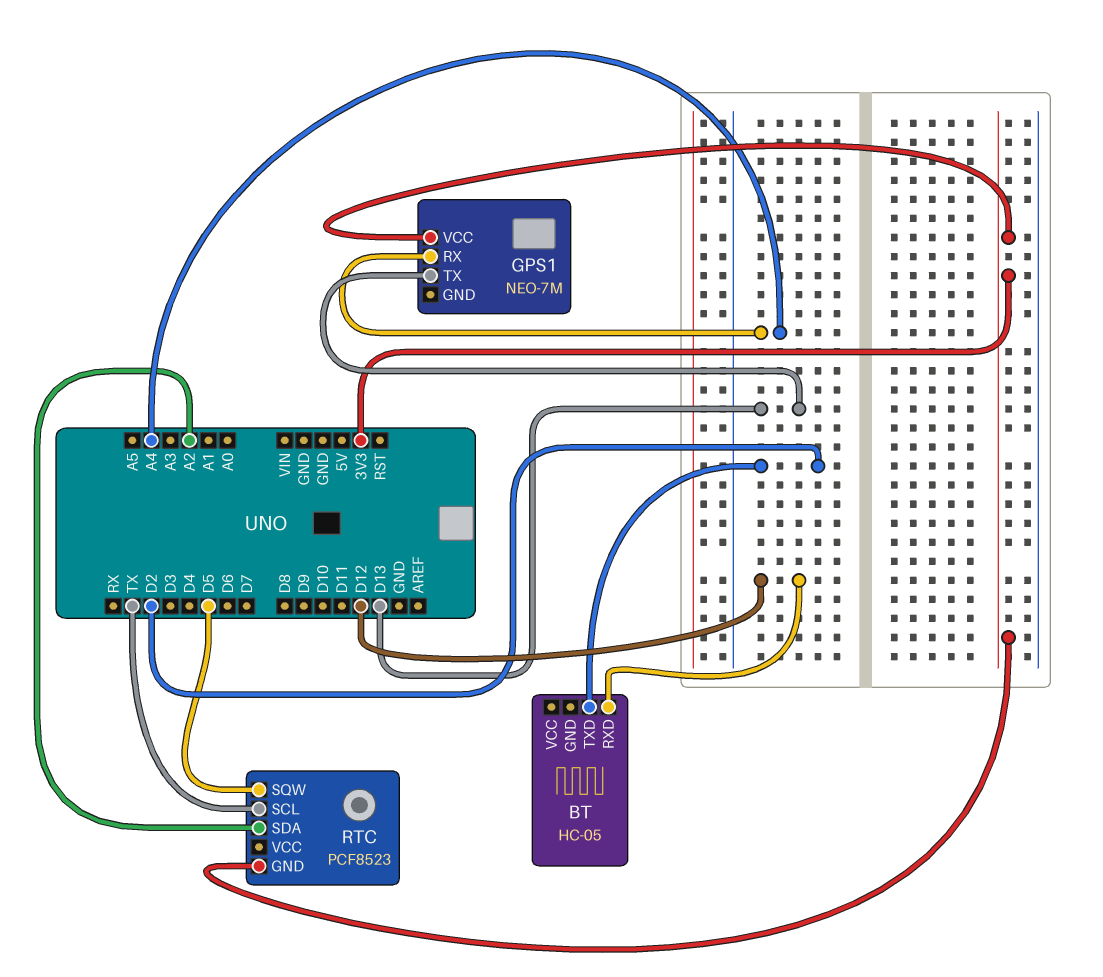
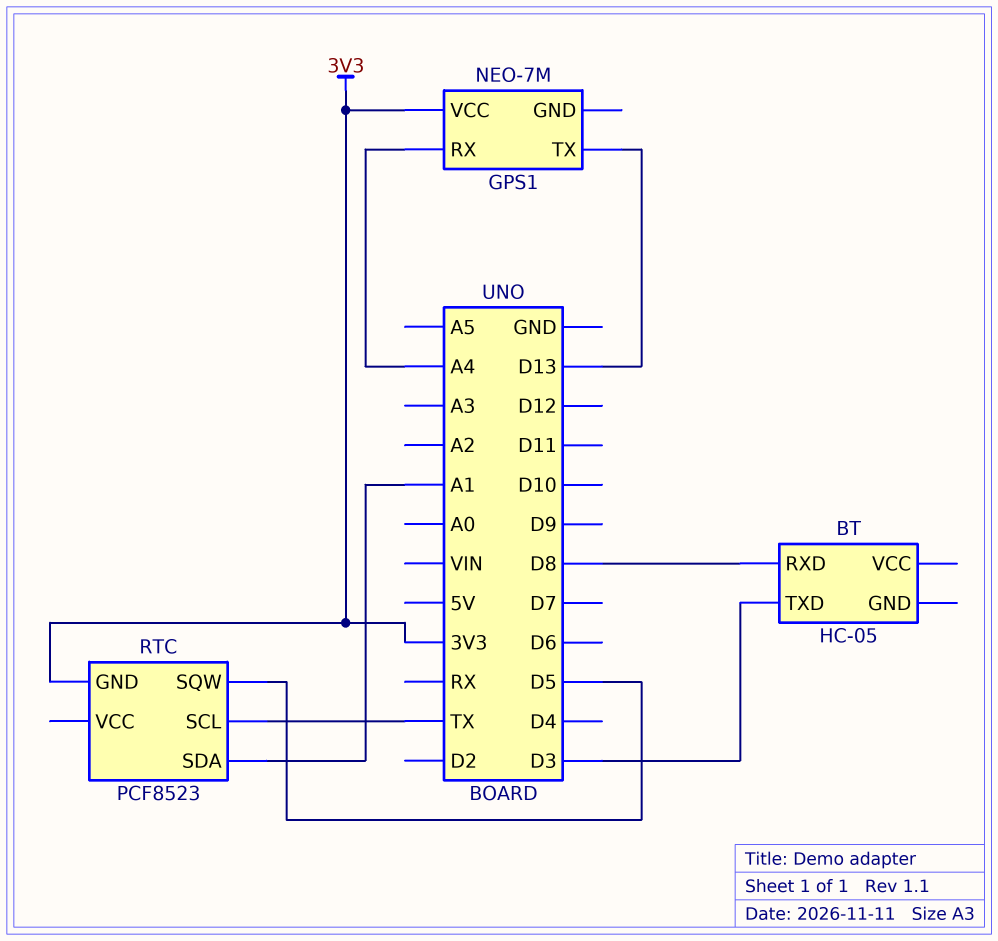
BT pin RXD: D12 -> D8
BT pin TXD: D2 -> D3
RTC pin SDA: A2 -> A1

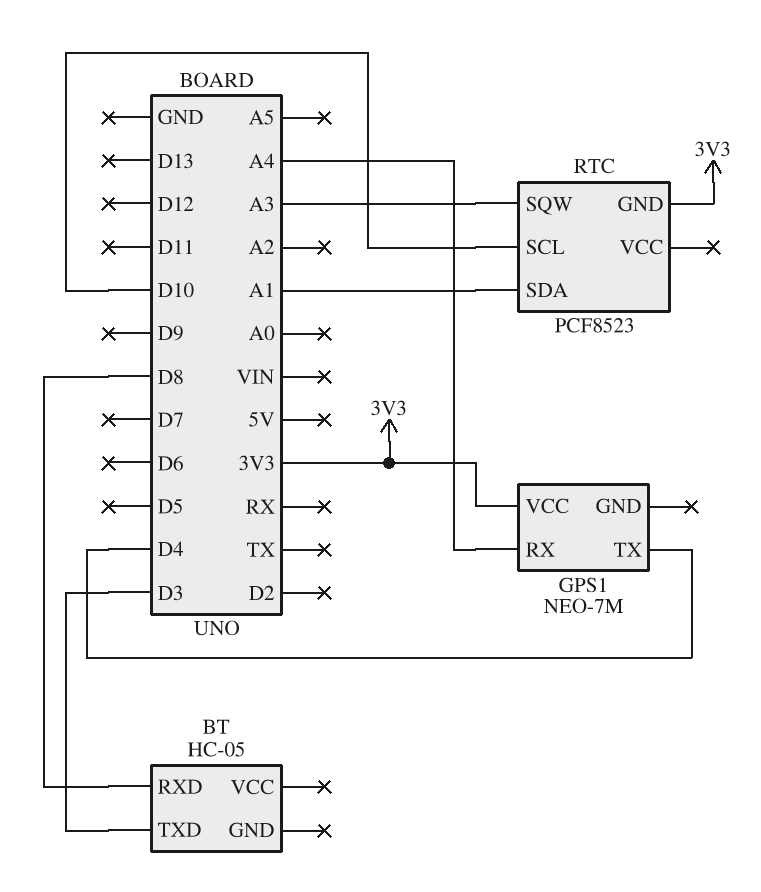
GPS1 pin TX: D13 -> D4
RTC pin SCL: TX -> D10
RTC pin SQW: D5 -> A3

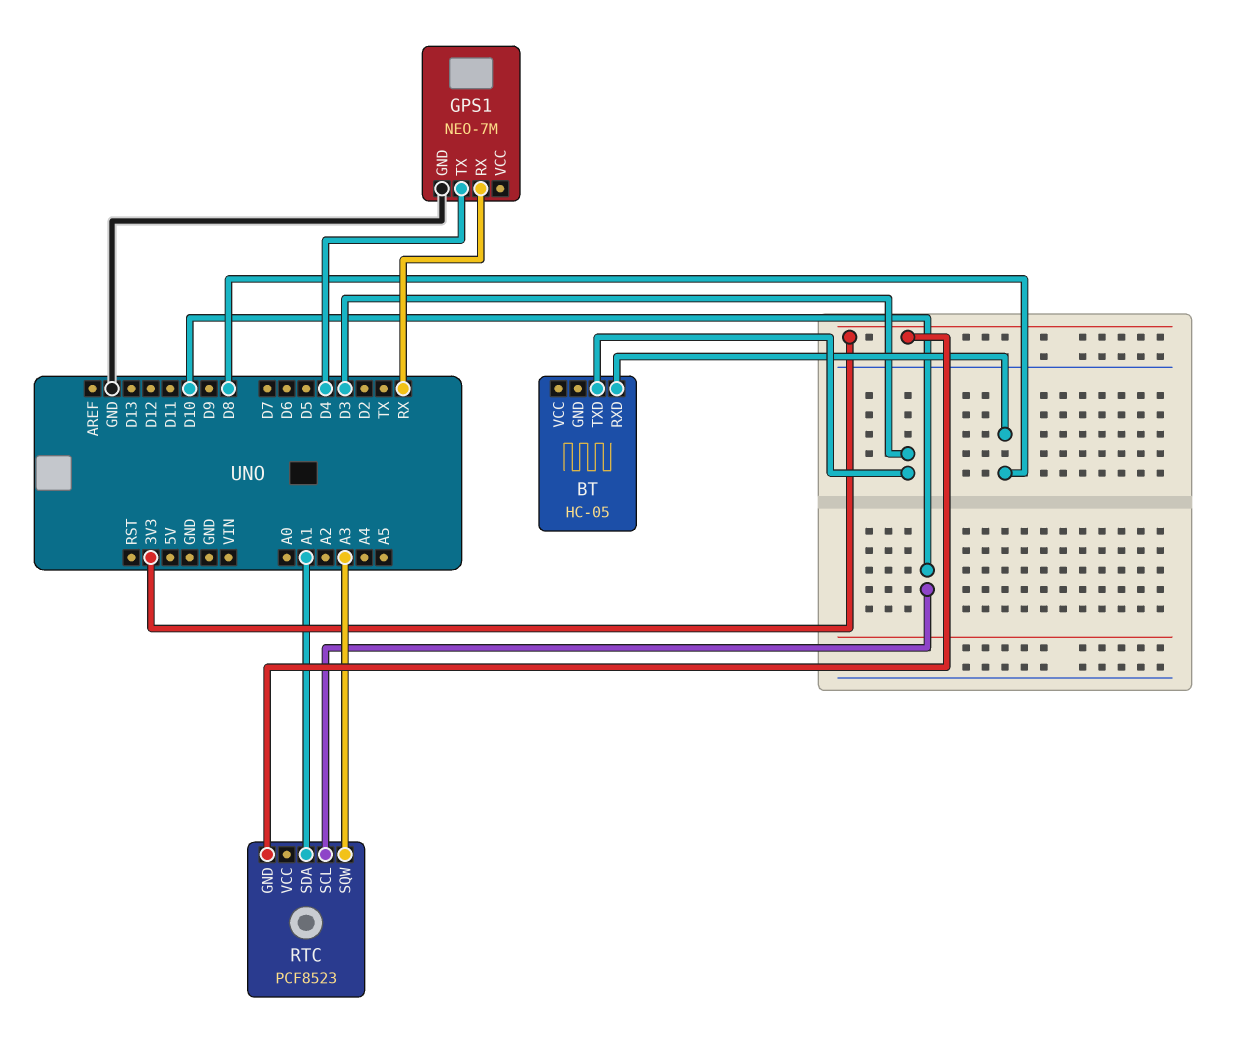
GPS1 pin GND: none -> GND
GPS1 pin RX: A4 -> RX
GPS1 pin VCC: 3V3 -> none

